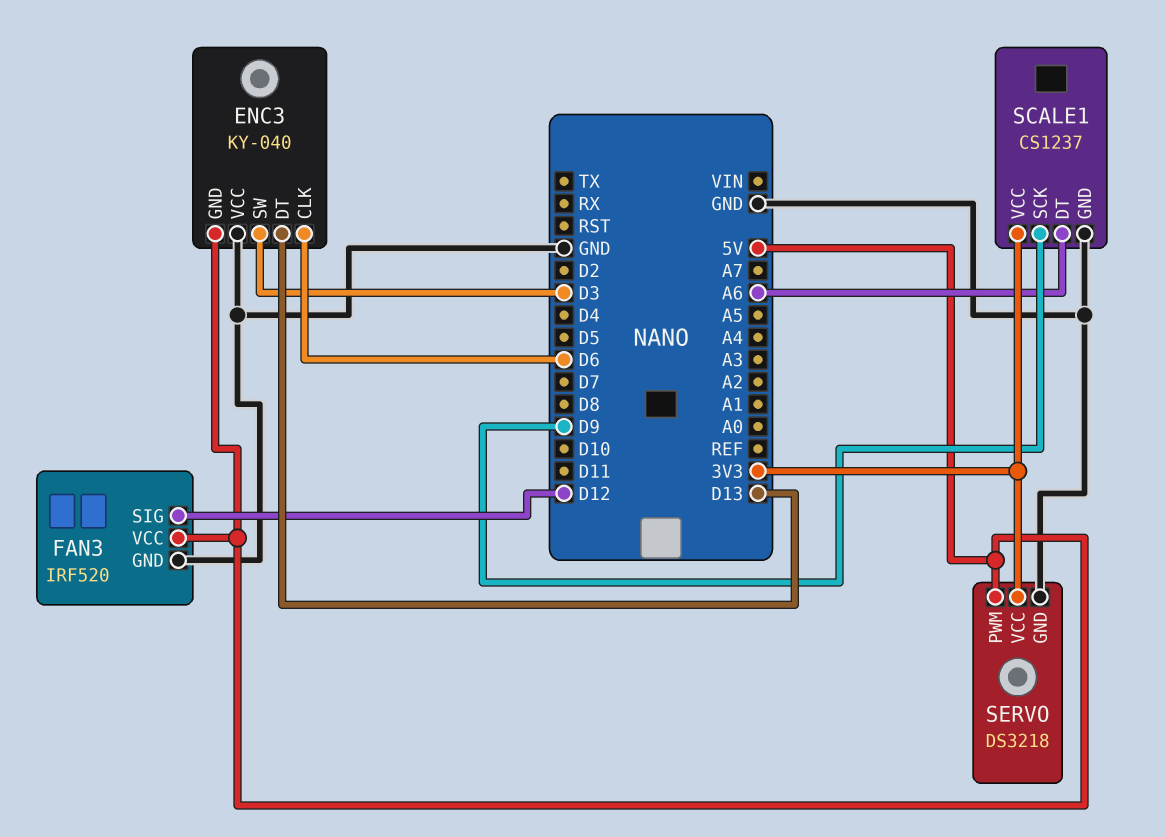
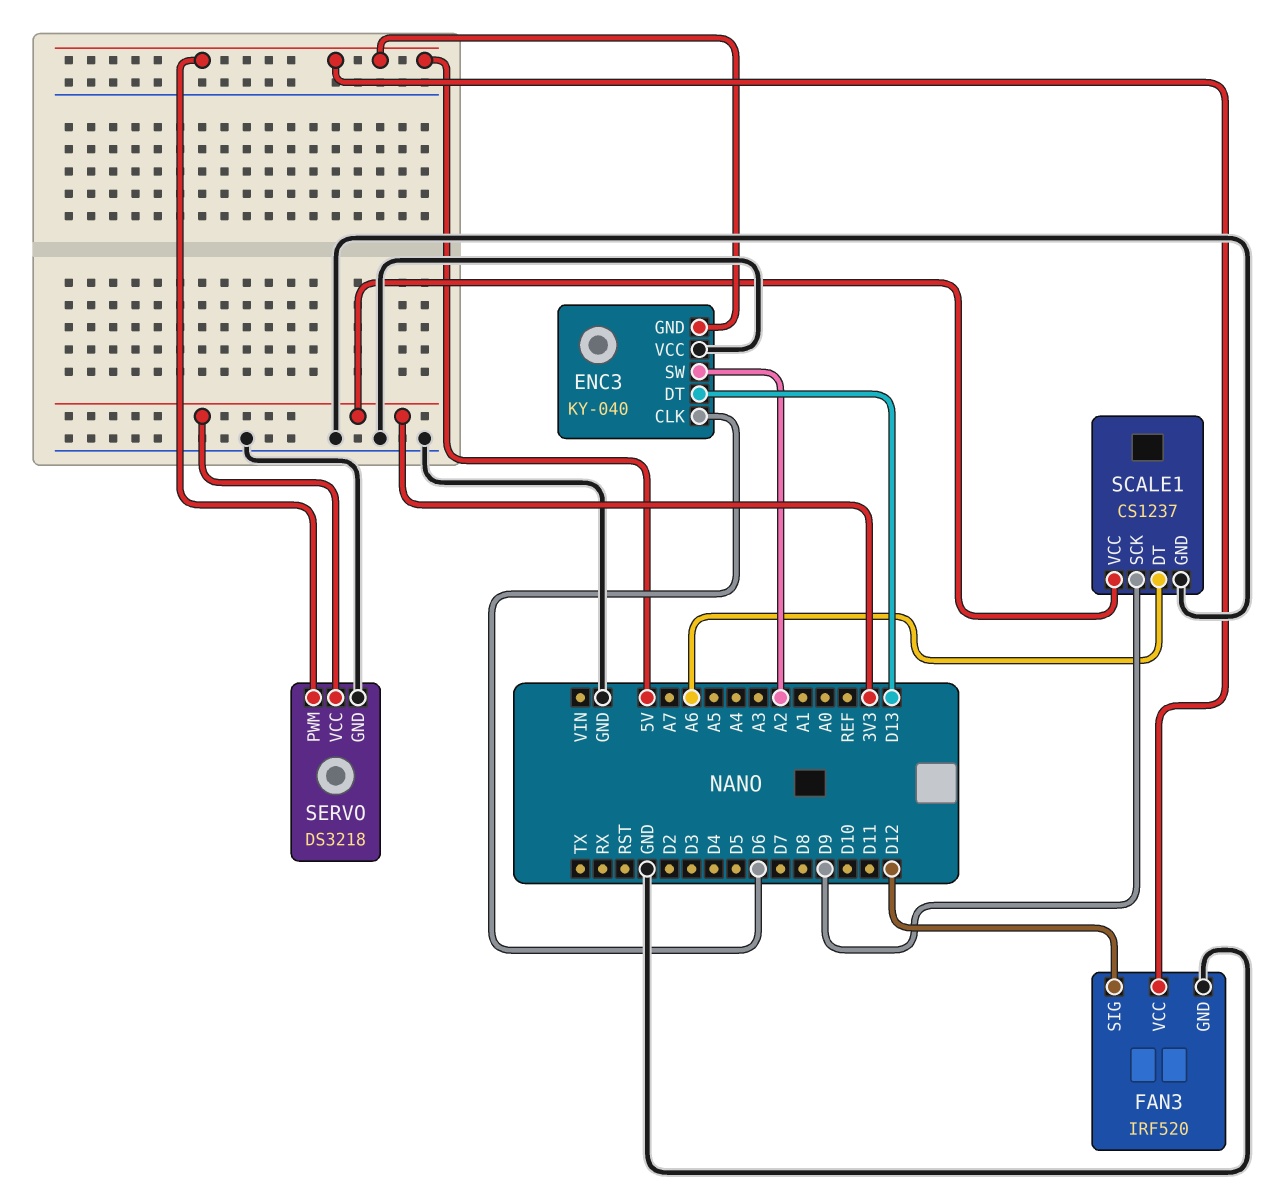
ENC3 pin SW: D3 -> A2

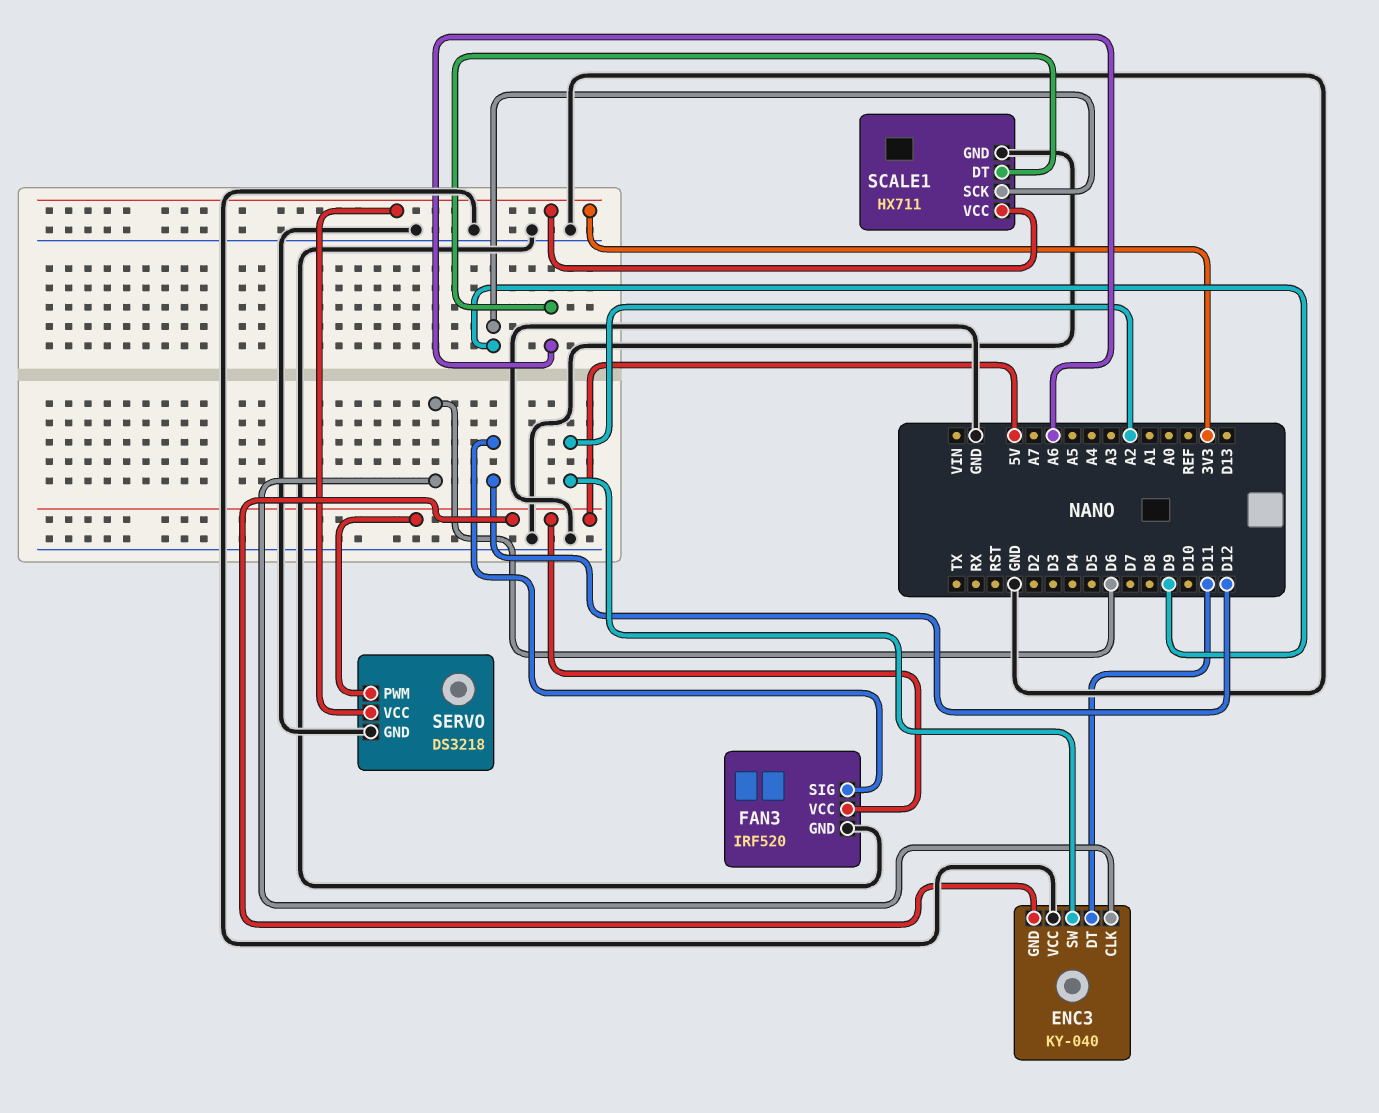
ENC3 pin DT: D13 -> D11
SCALE1: CS1237 -> HX711

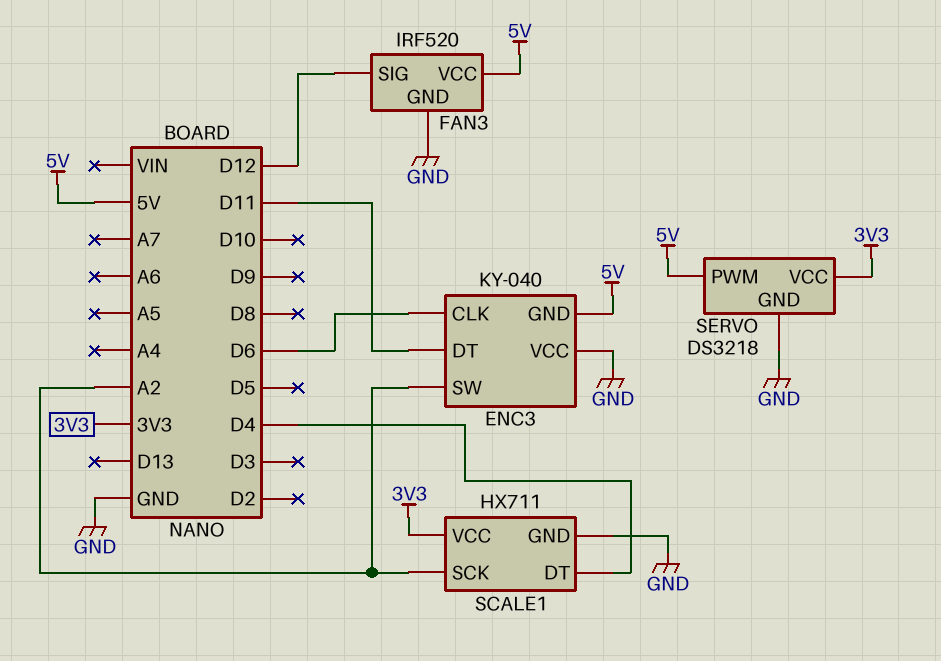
SCALE1 pin DT: A6 -> D4
SCALE1 pin SCK: D9 -> A2

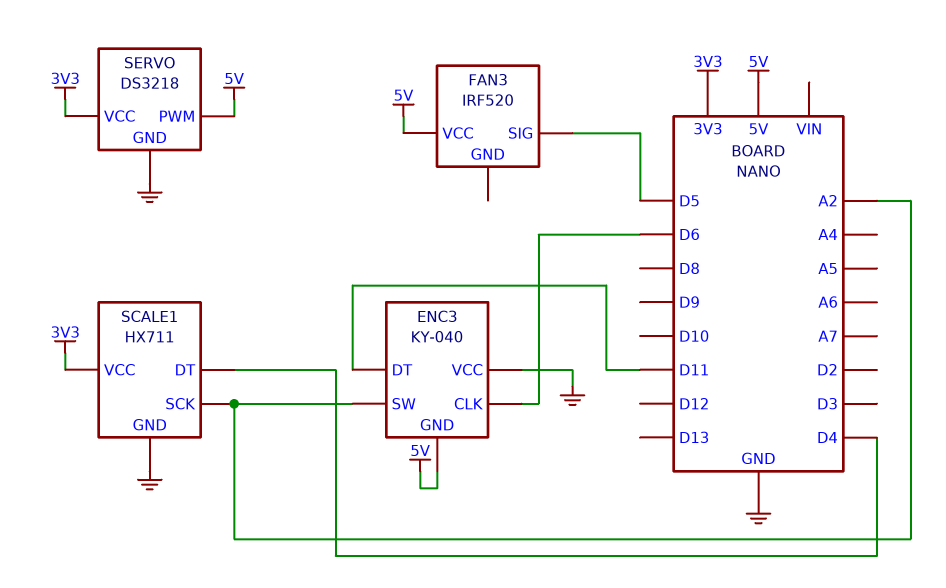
FAN3 pin GND: GND -> none
FAN3 pin SIG: D12 -> D5

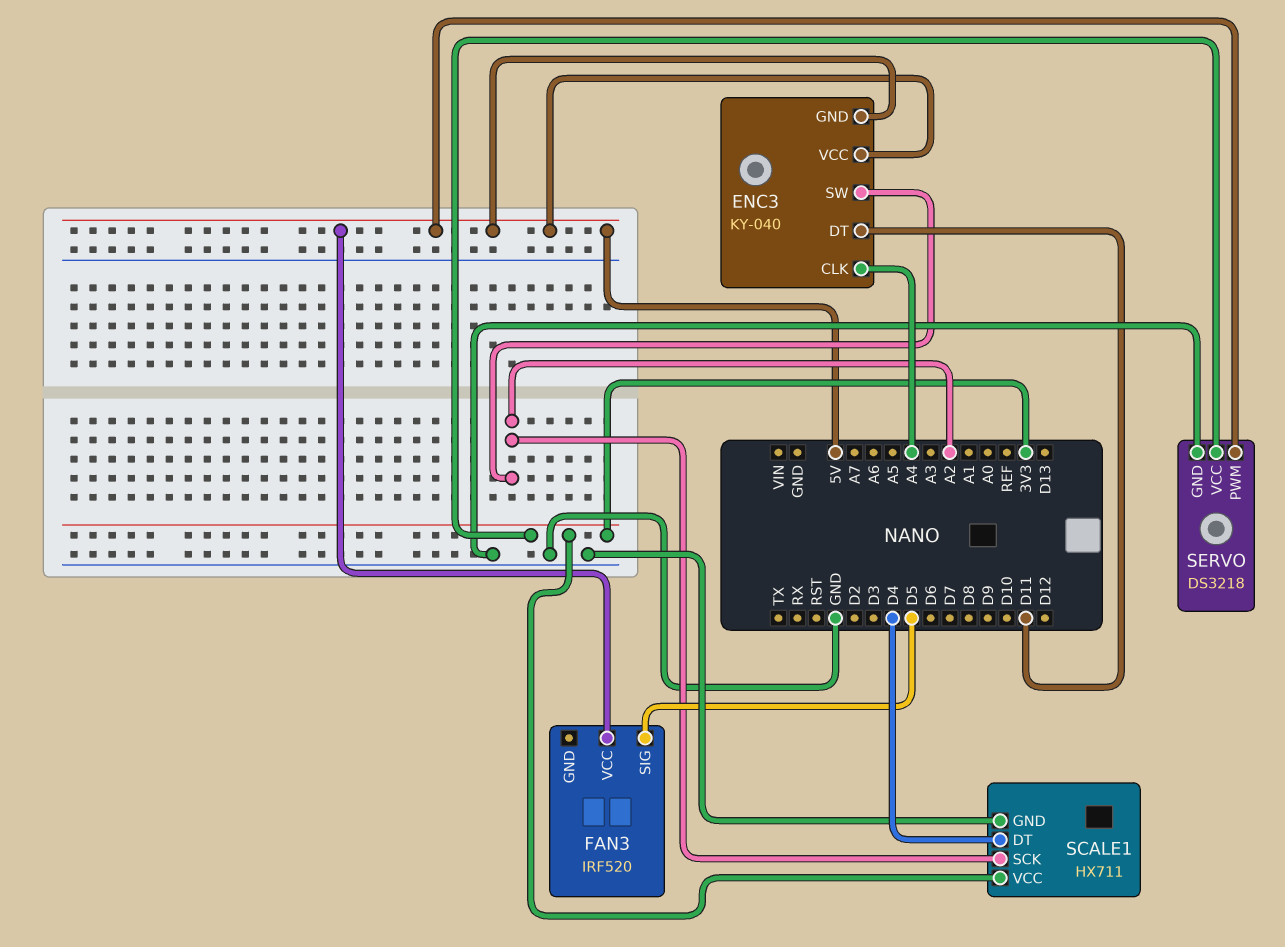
ENC3 pin CLK: D6 -> A4
ENC3 pin VCC: GND -> 5V

